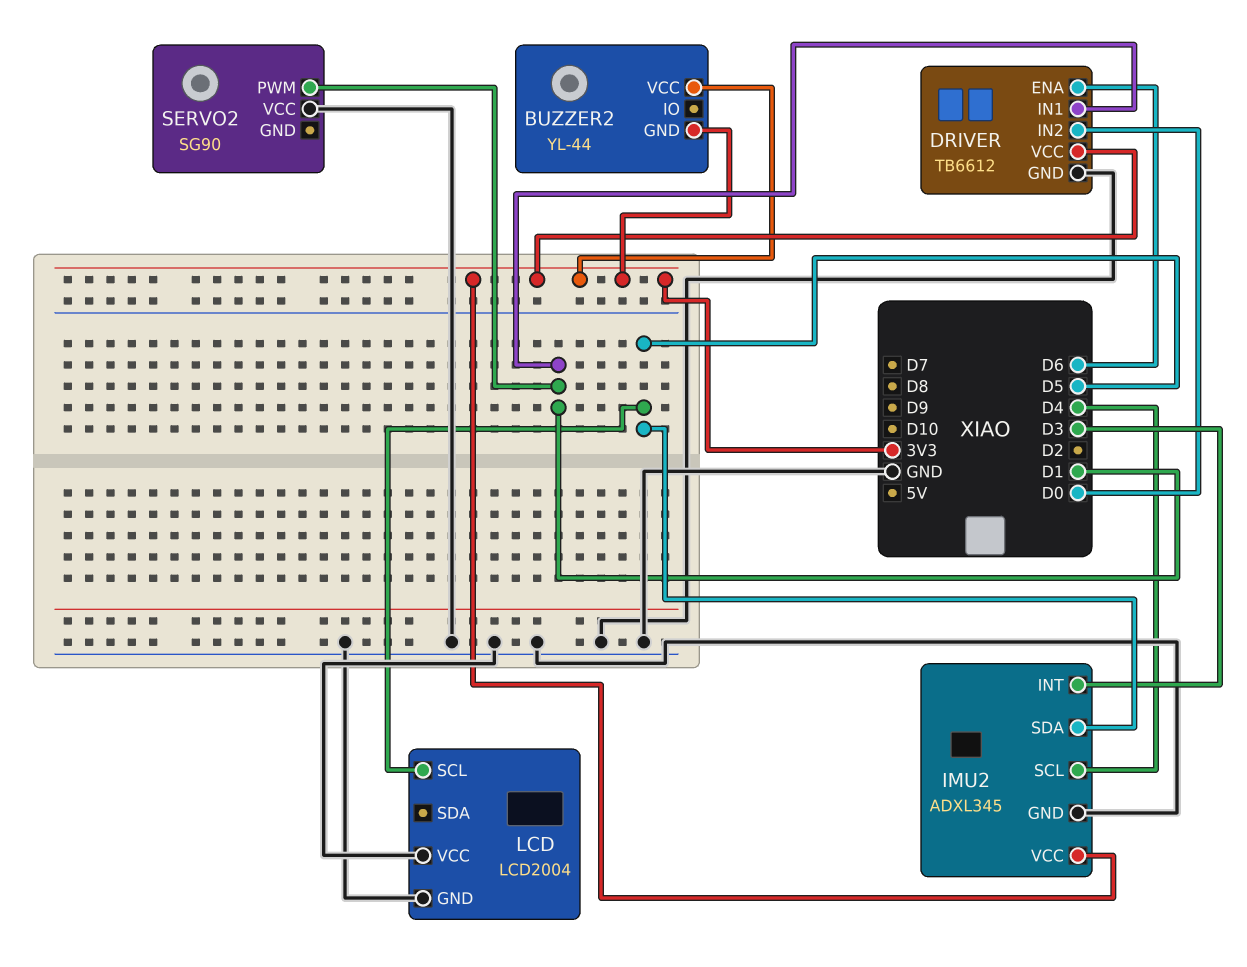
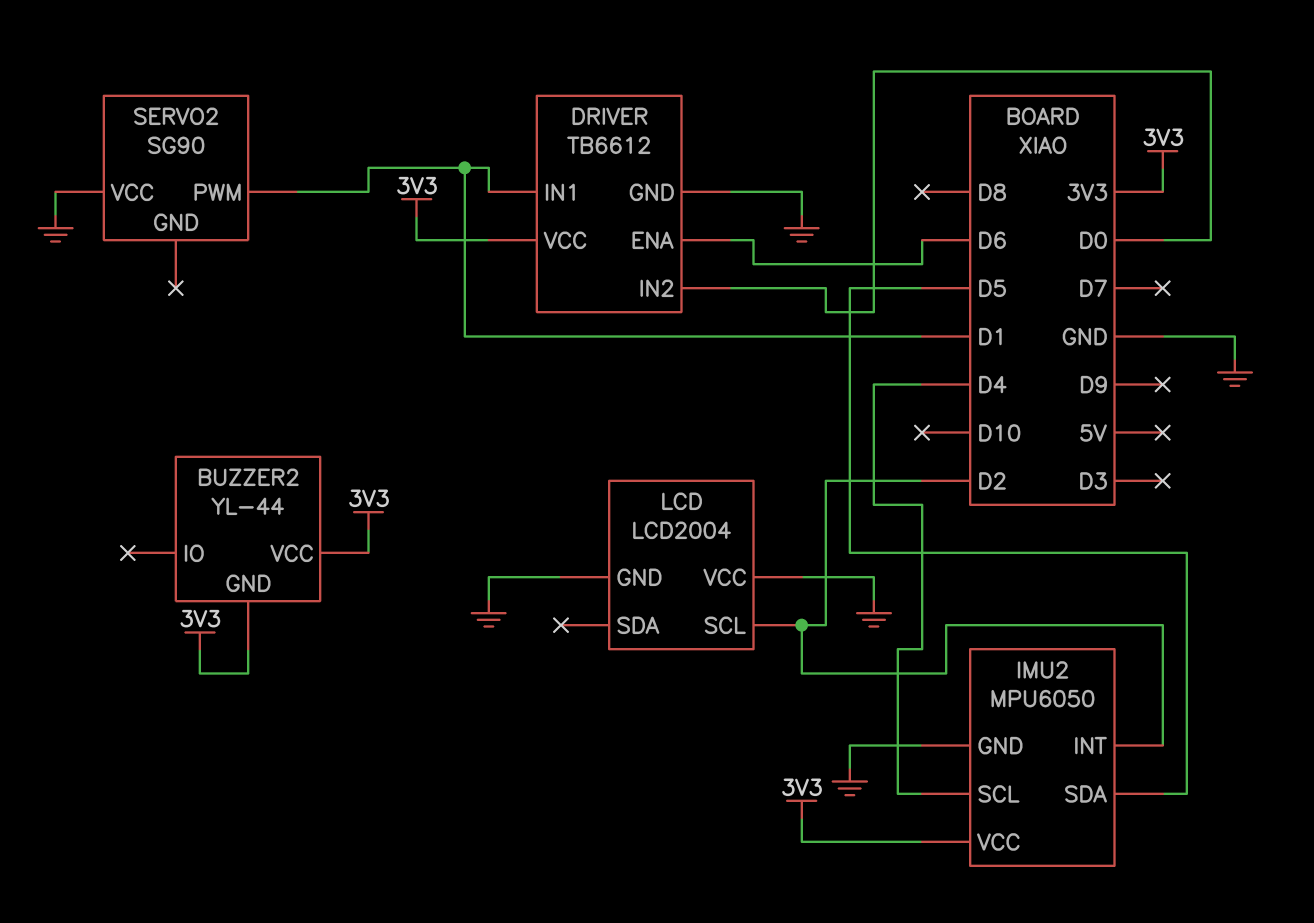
IMU2: ADXL345 -> MPU6050
IMU2 pin INT: D3 -> D2
LCD pin SCL: D5 -> D2

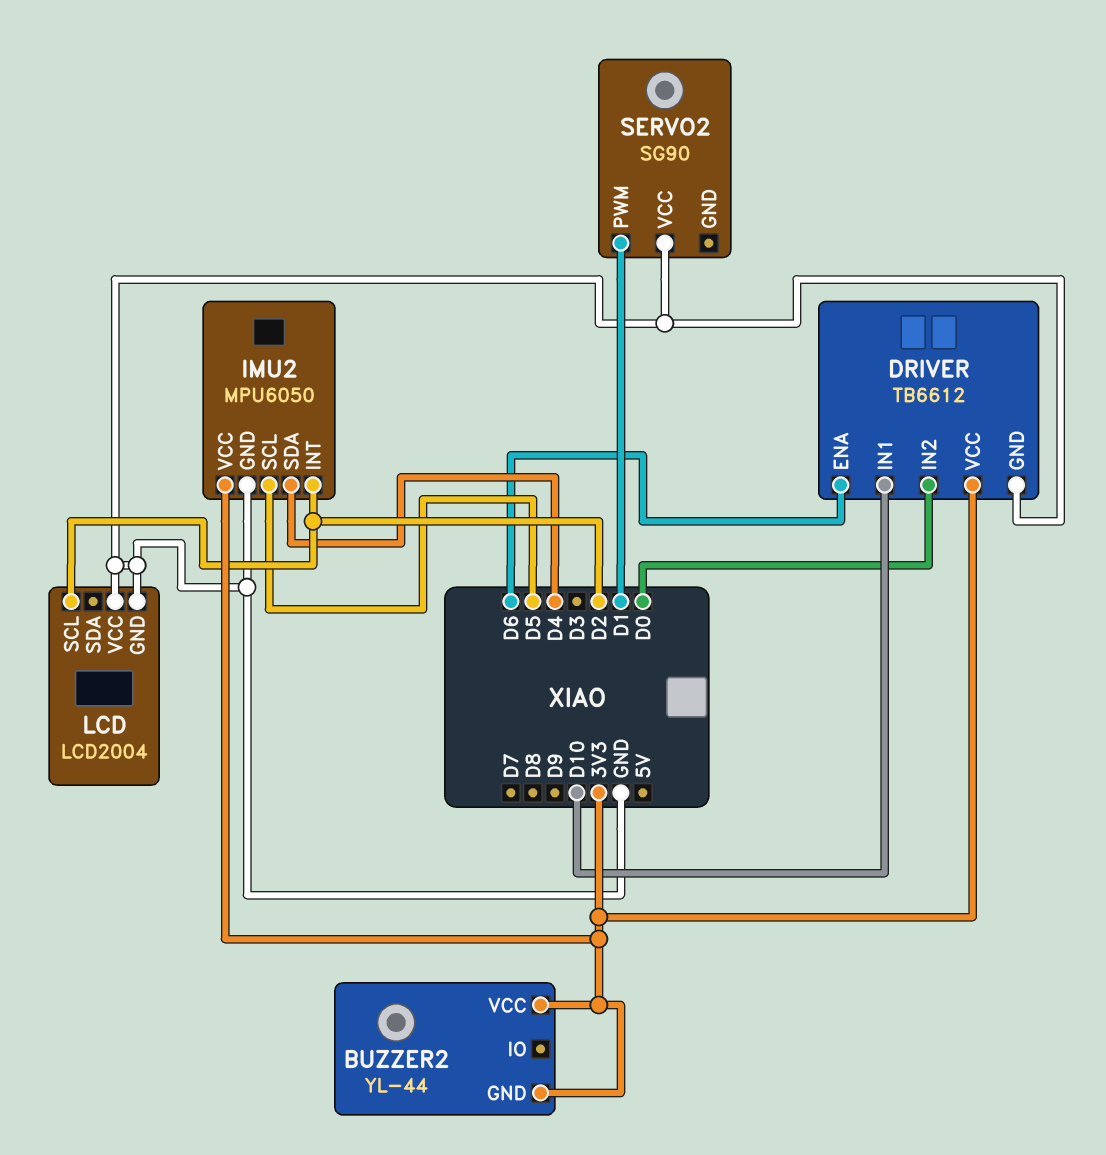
DRIVER pin IN1: D1 -> D10
IMU2 pin SCL: D4 -> D5
IMU2 pin SDA: D5 -> D4

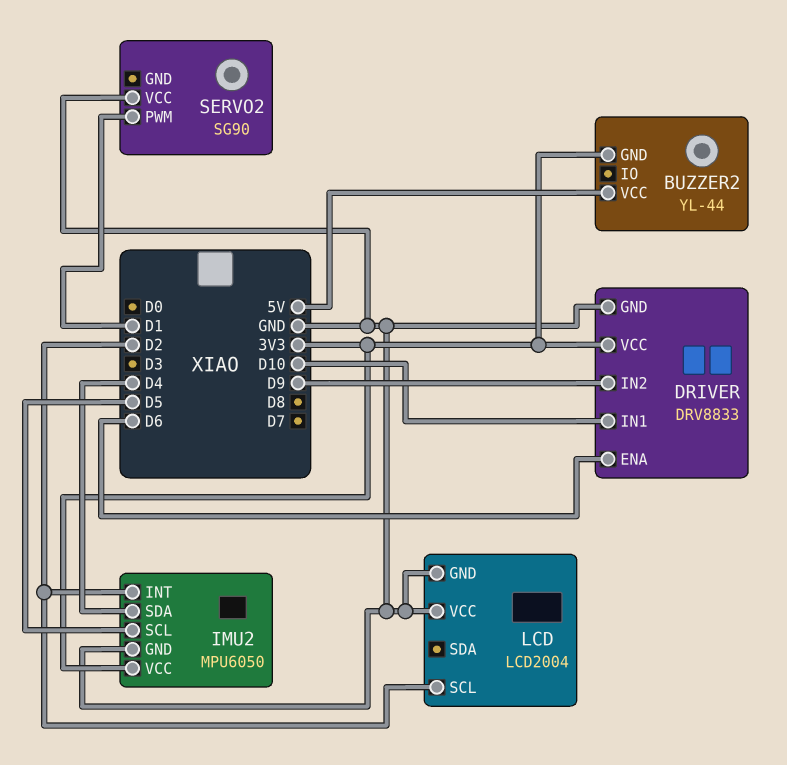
BUZZER2 pin VCC: 3V3 -> 5V
DRIVER: TB6612 -> DRV8833
DRIVER pin IN2: D0 -> D9

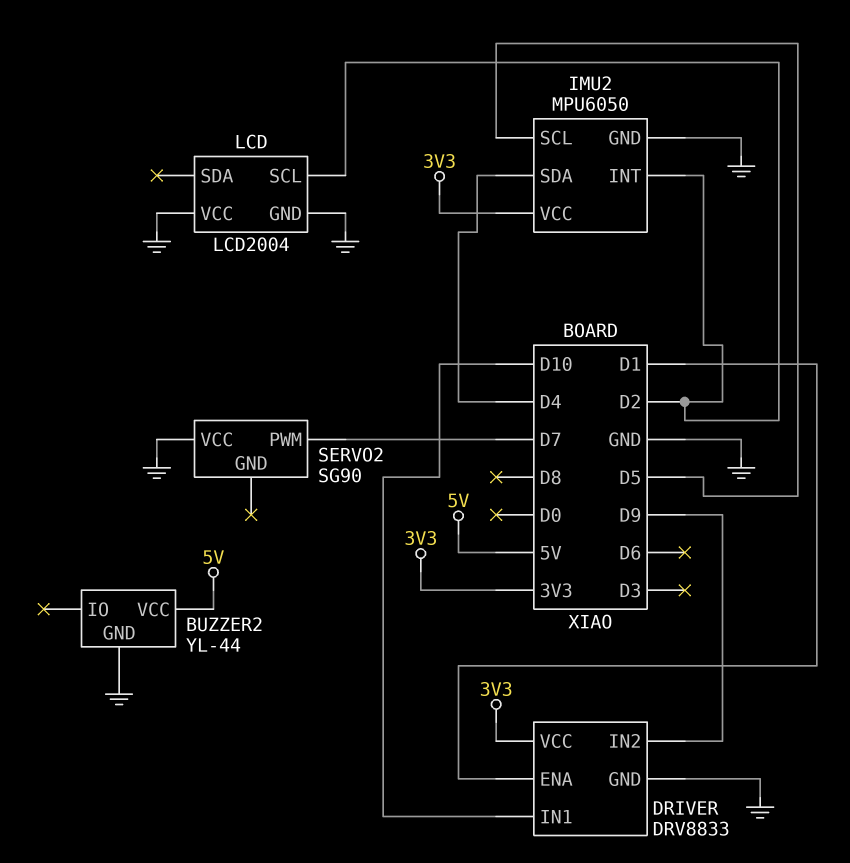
BUZZER2 pin GND: 3V3 -> GND
DRIVER pin ENA: D6 -> D1
SERVO2 pin PWM: D1 -> D7

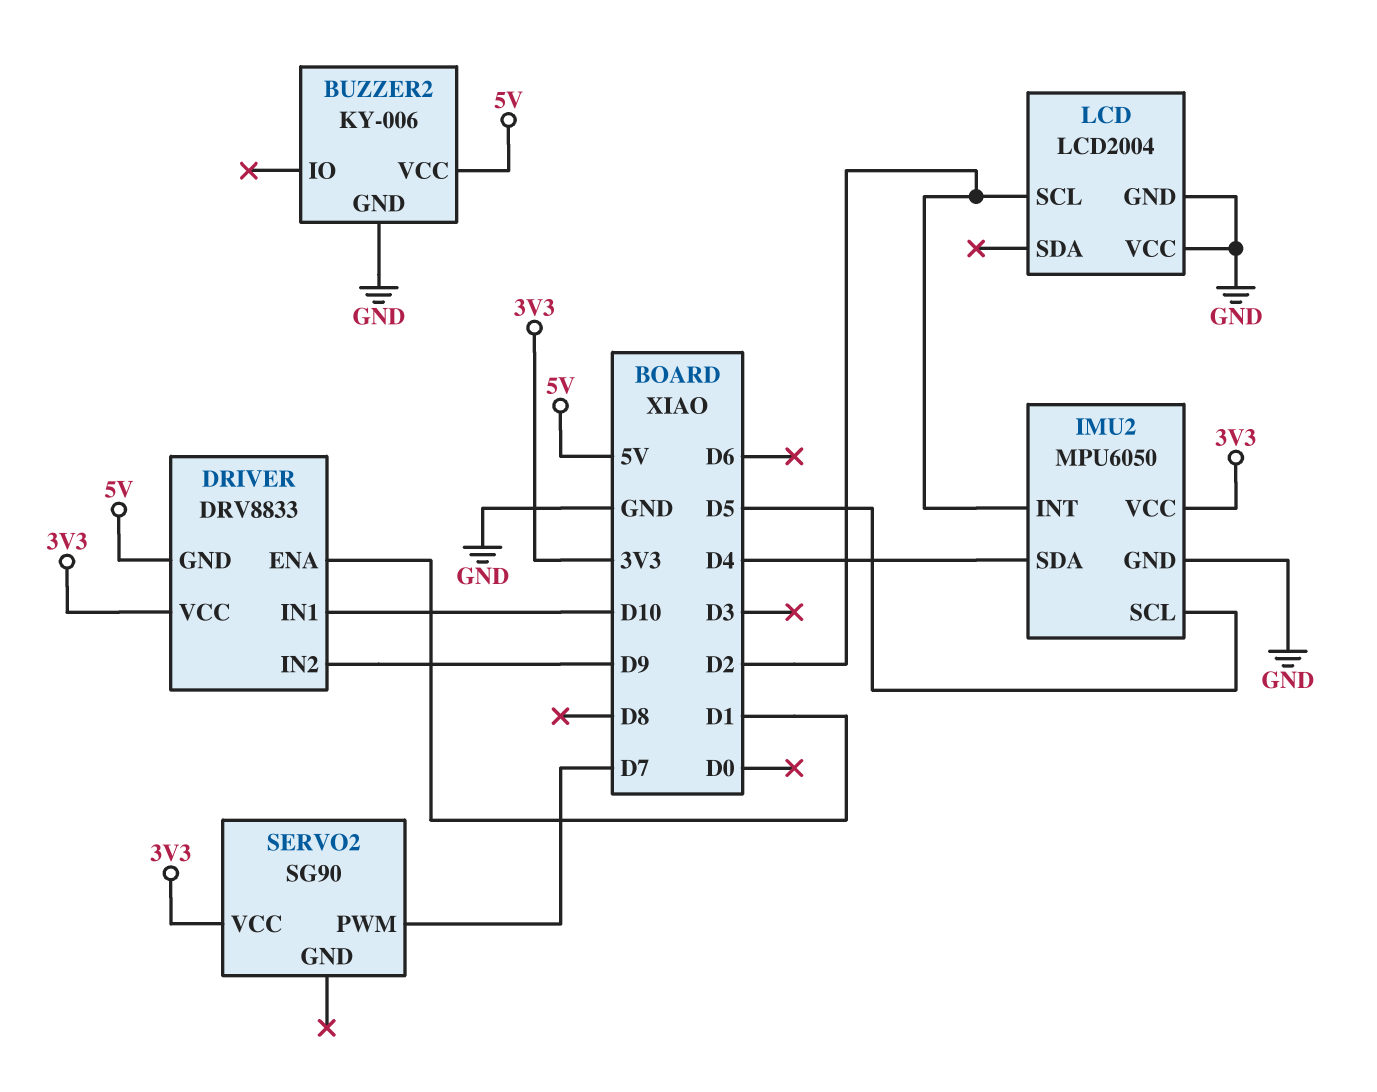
BUZZER2: YL-44 -> KY-006
DRIVER pin GND: GND -> 5V
SERVO2 pin VCC: GND -> 3V3

